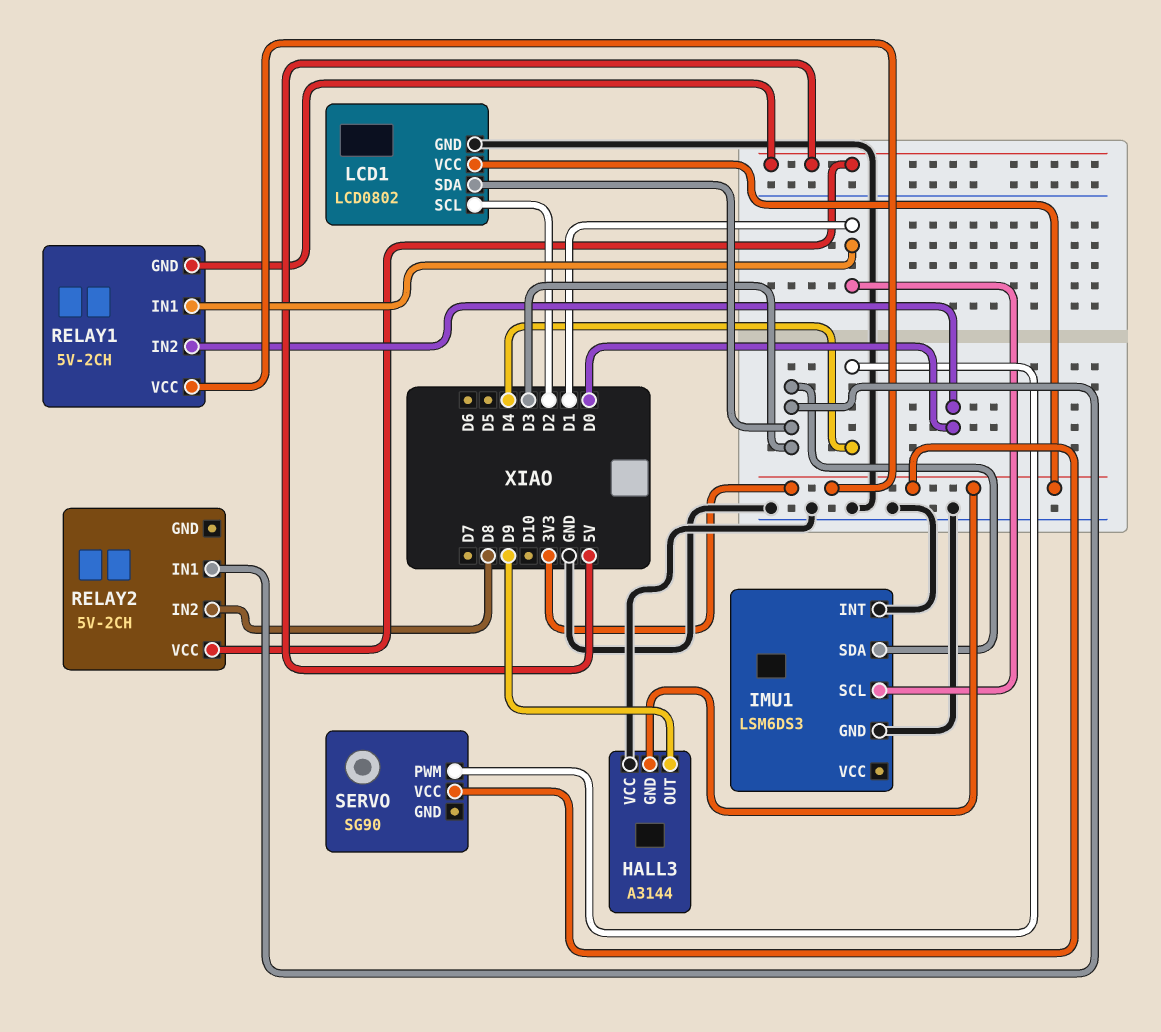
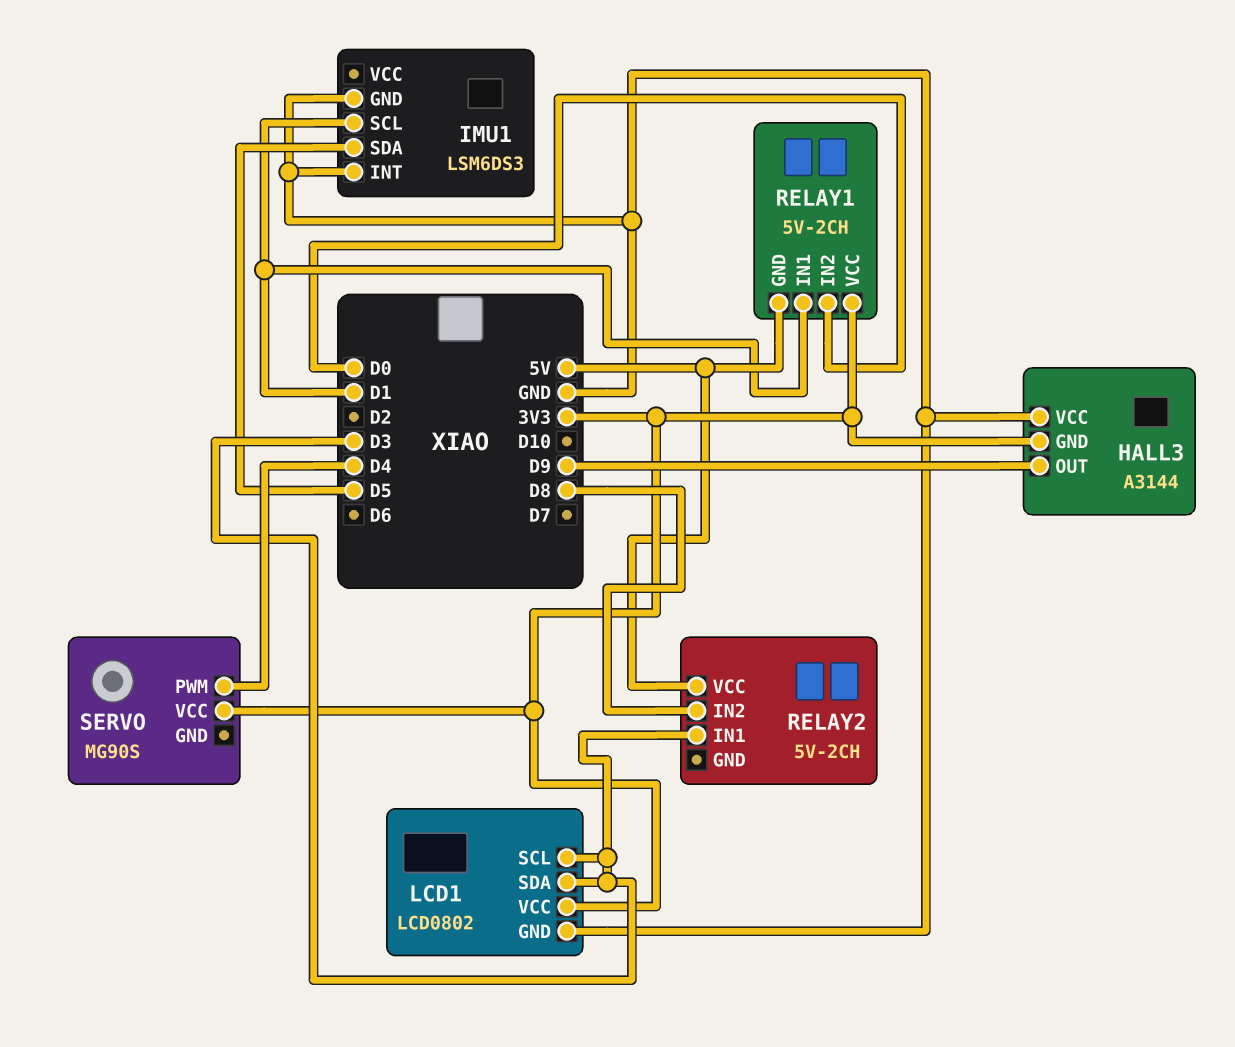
IMU1 pin SDA: D3 -> D5
LCD1 pin SCL: D2 -> D3
SERVO: SG90 -> MG90S

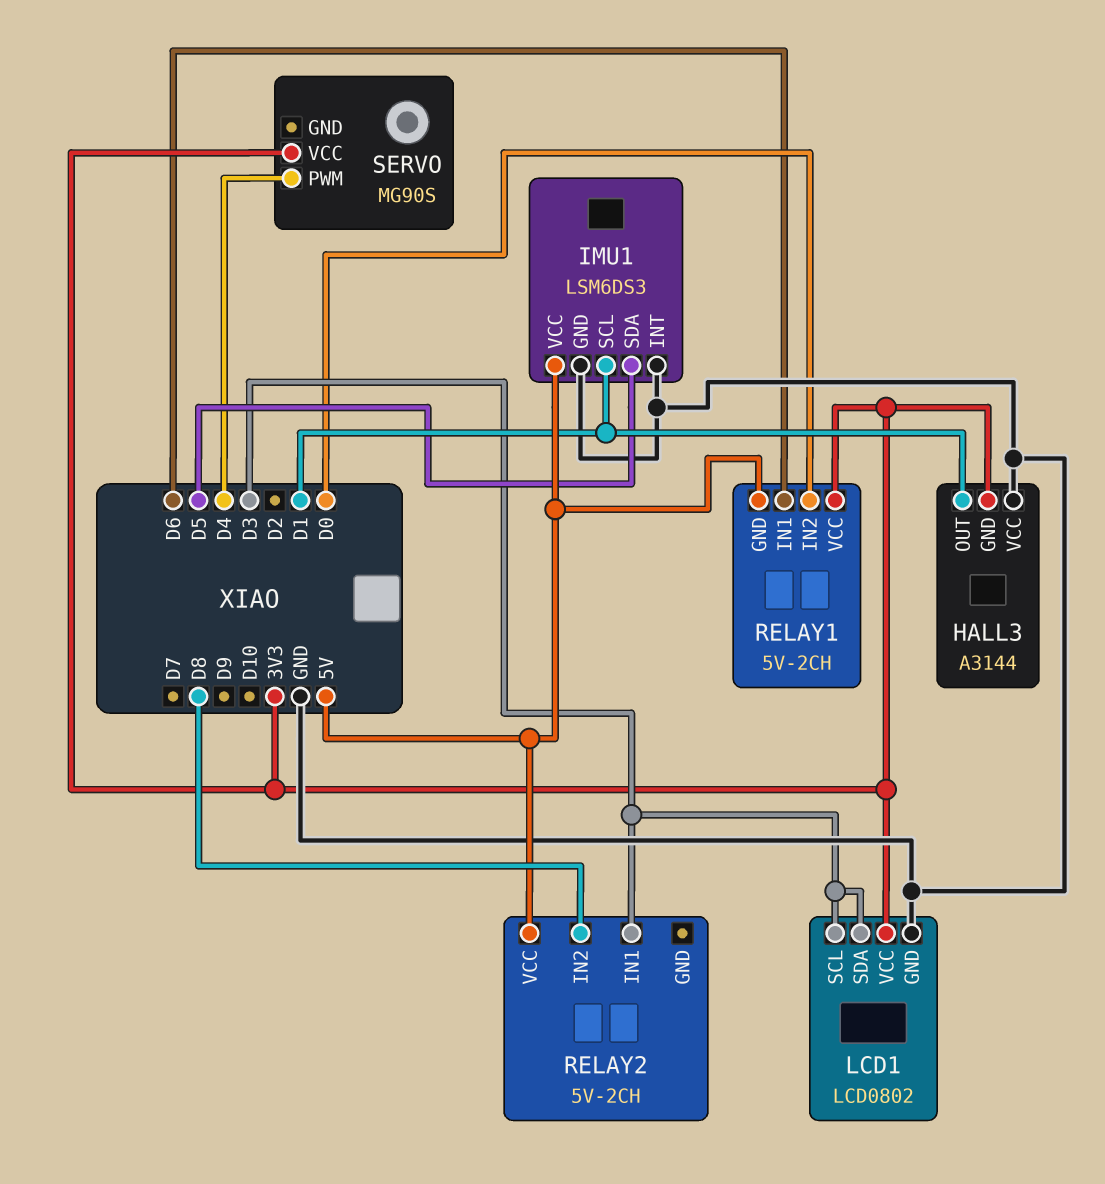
HALL3 pin OUT: D9 -> D1
IMU1 pin VCC: none -> 5V
RELAY1 pin IN1: D1 -> D6

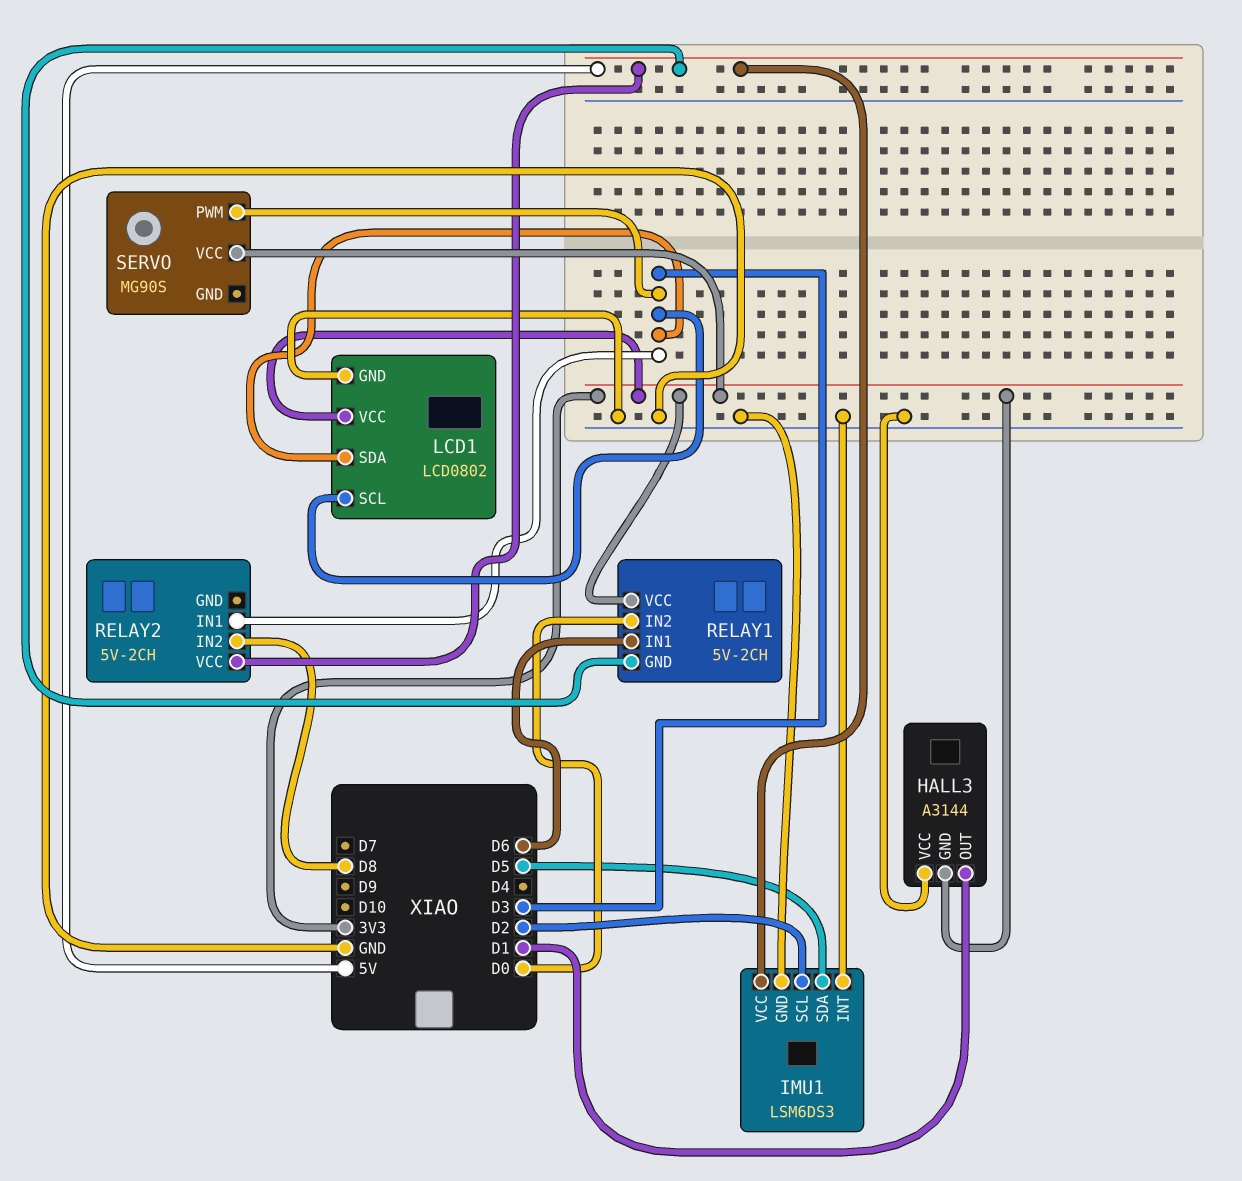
IMU1 pin SCL: D1 -> D2
SERVO pin PWM: D4 -> D3

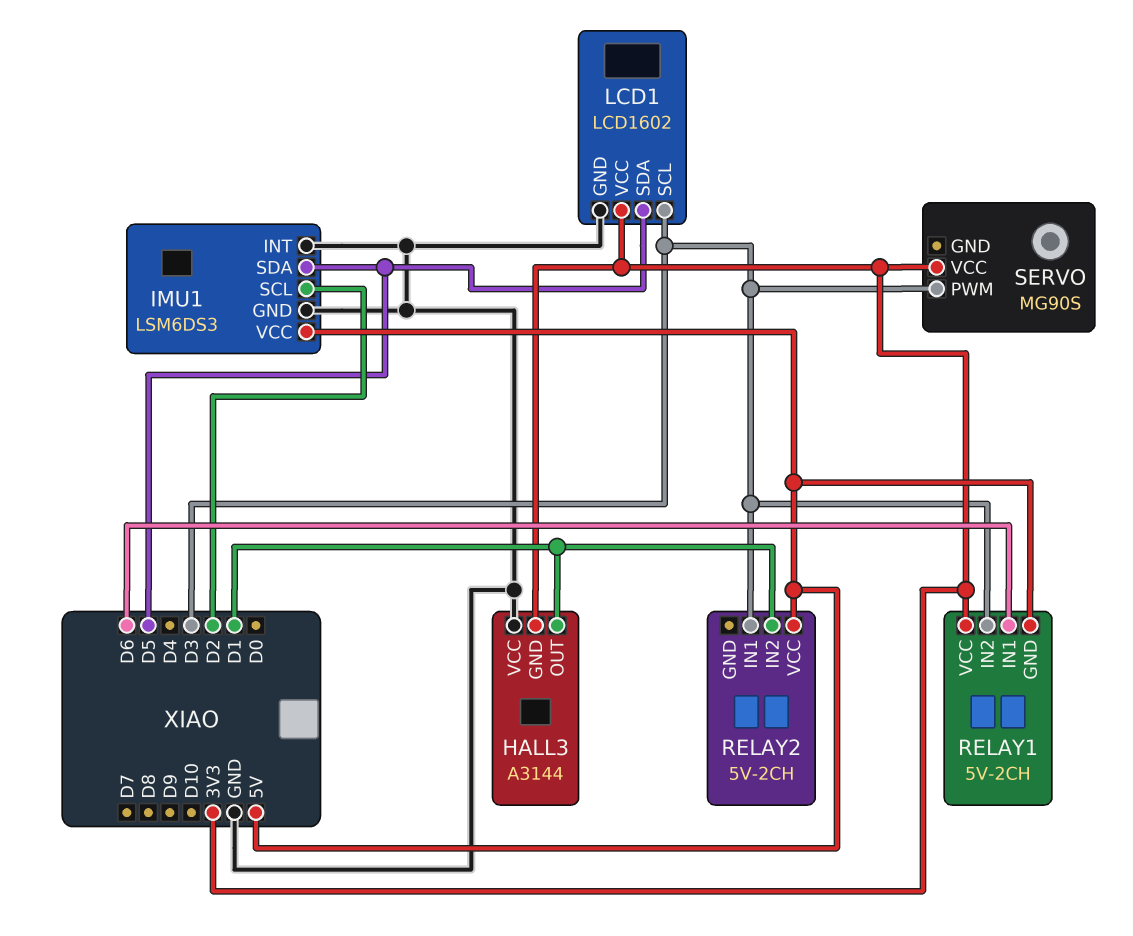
LCD1: LCD0802 -> LCD1602
LCD1 pin SDA: D3 -> D5
RELAY1 pin IN2: D0 -> D3
RELAY2 pin IN2: D8 -> D1

